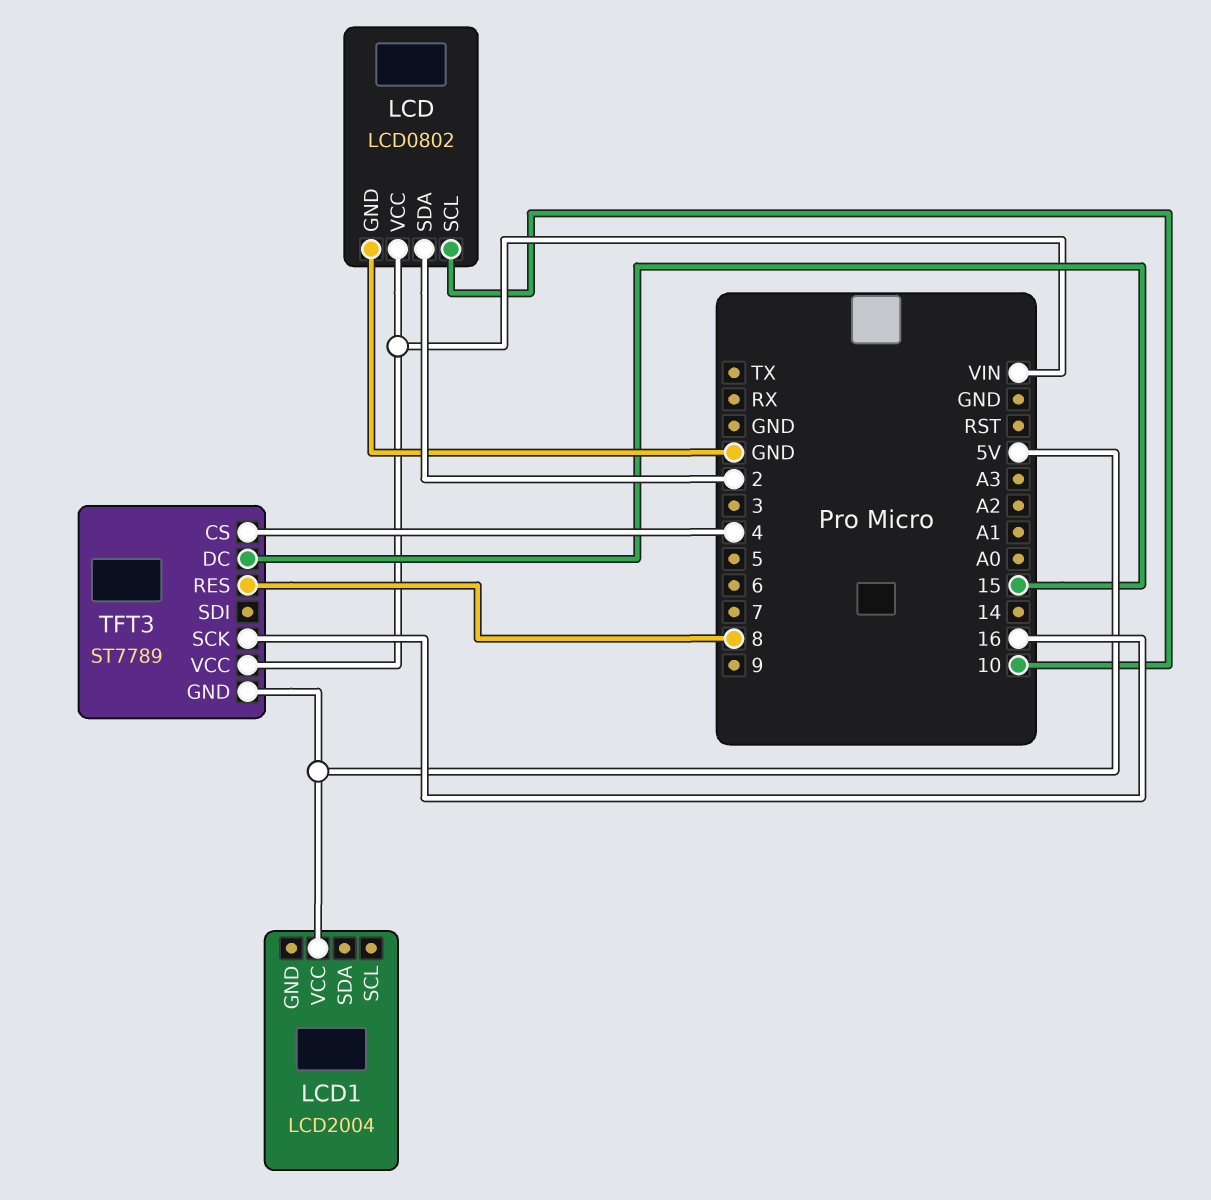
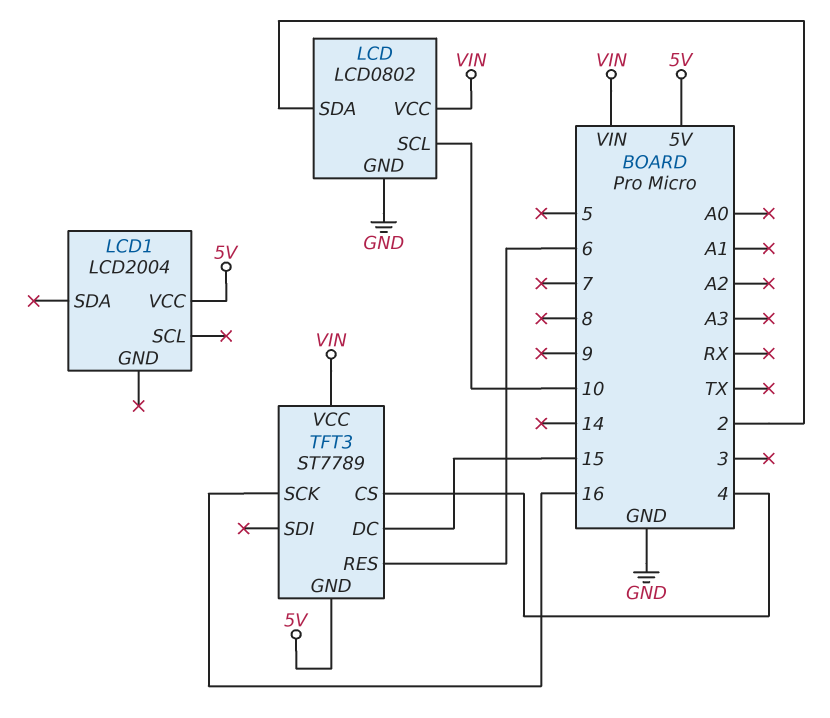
TFT3 pin RES: 8 -> 6

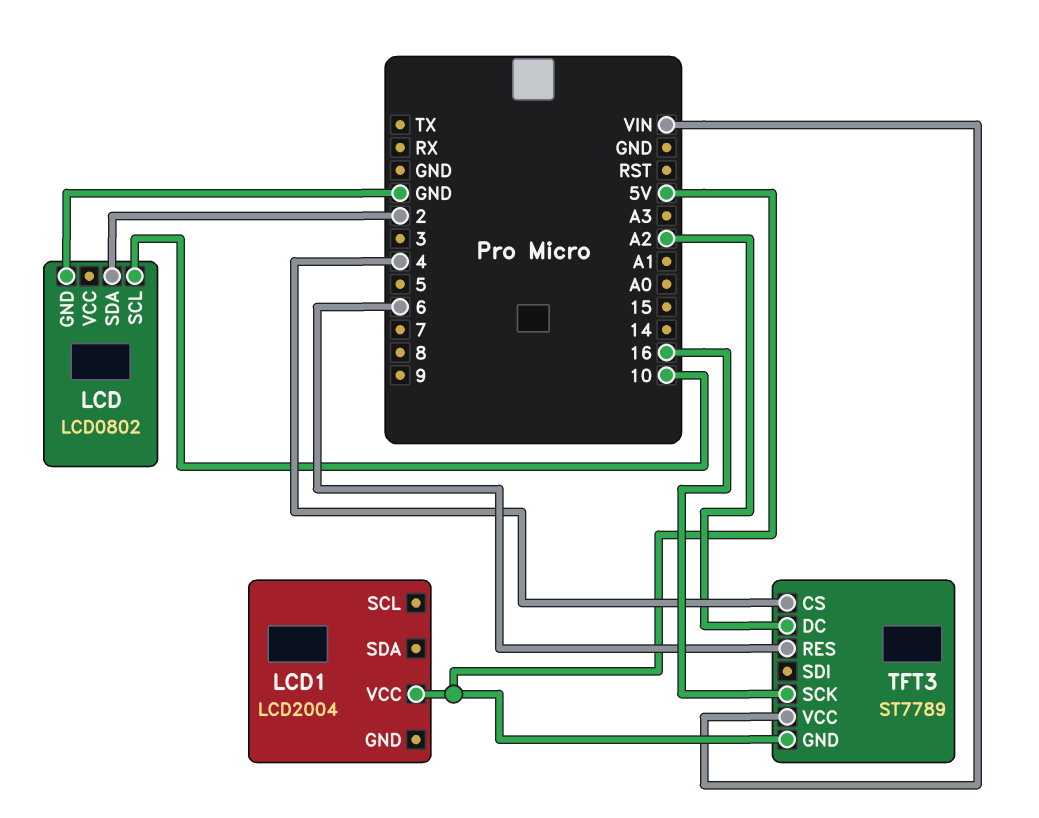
LCD pin VCC: VIN -> none
TFT3 pin DC: 15 -> A2

